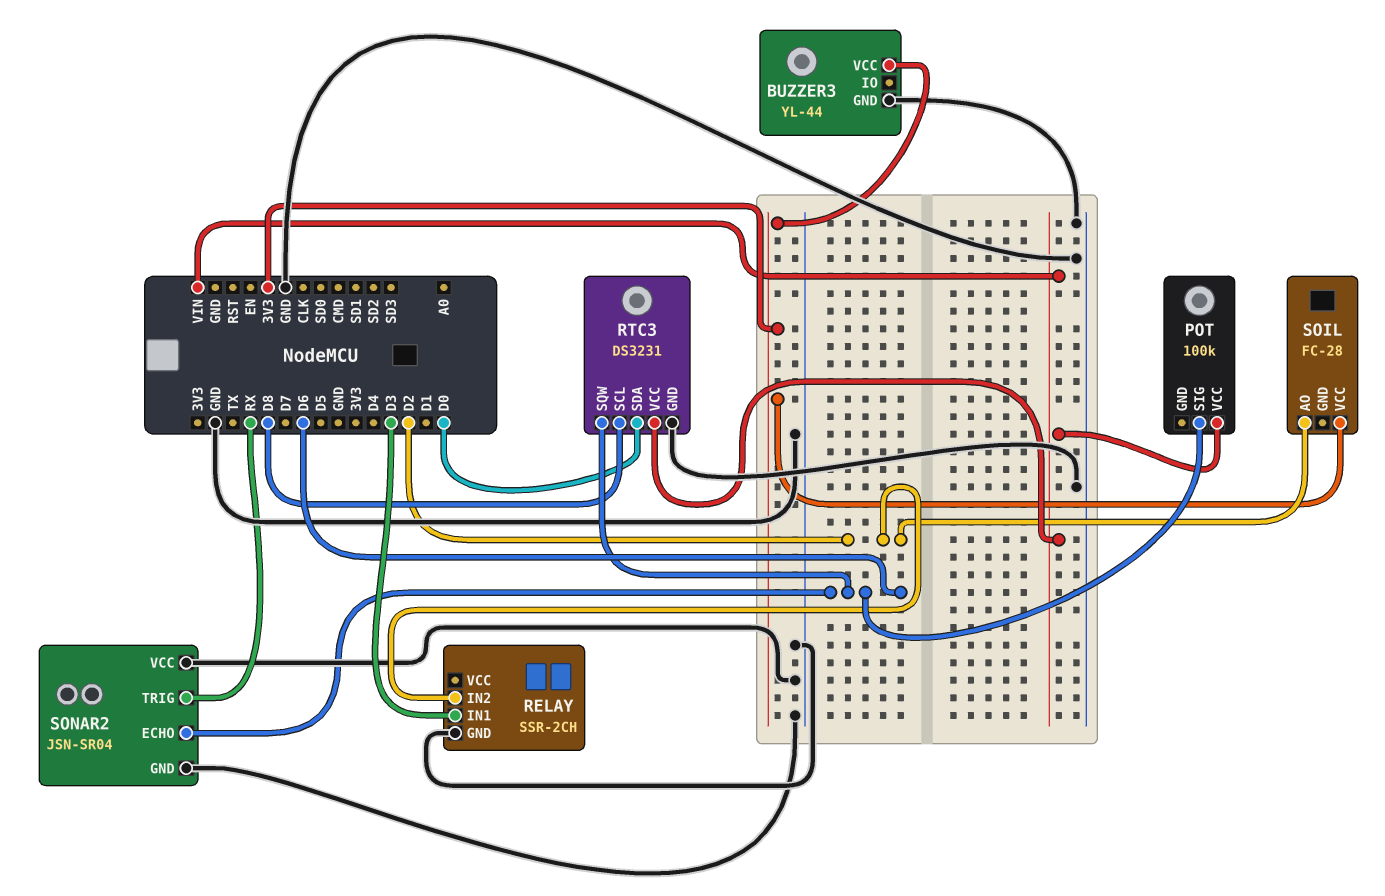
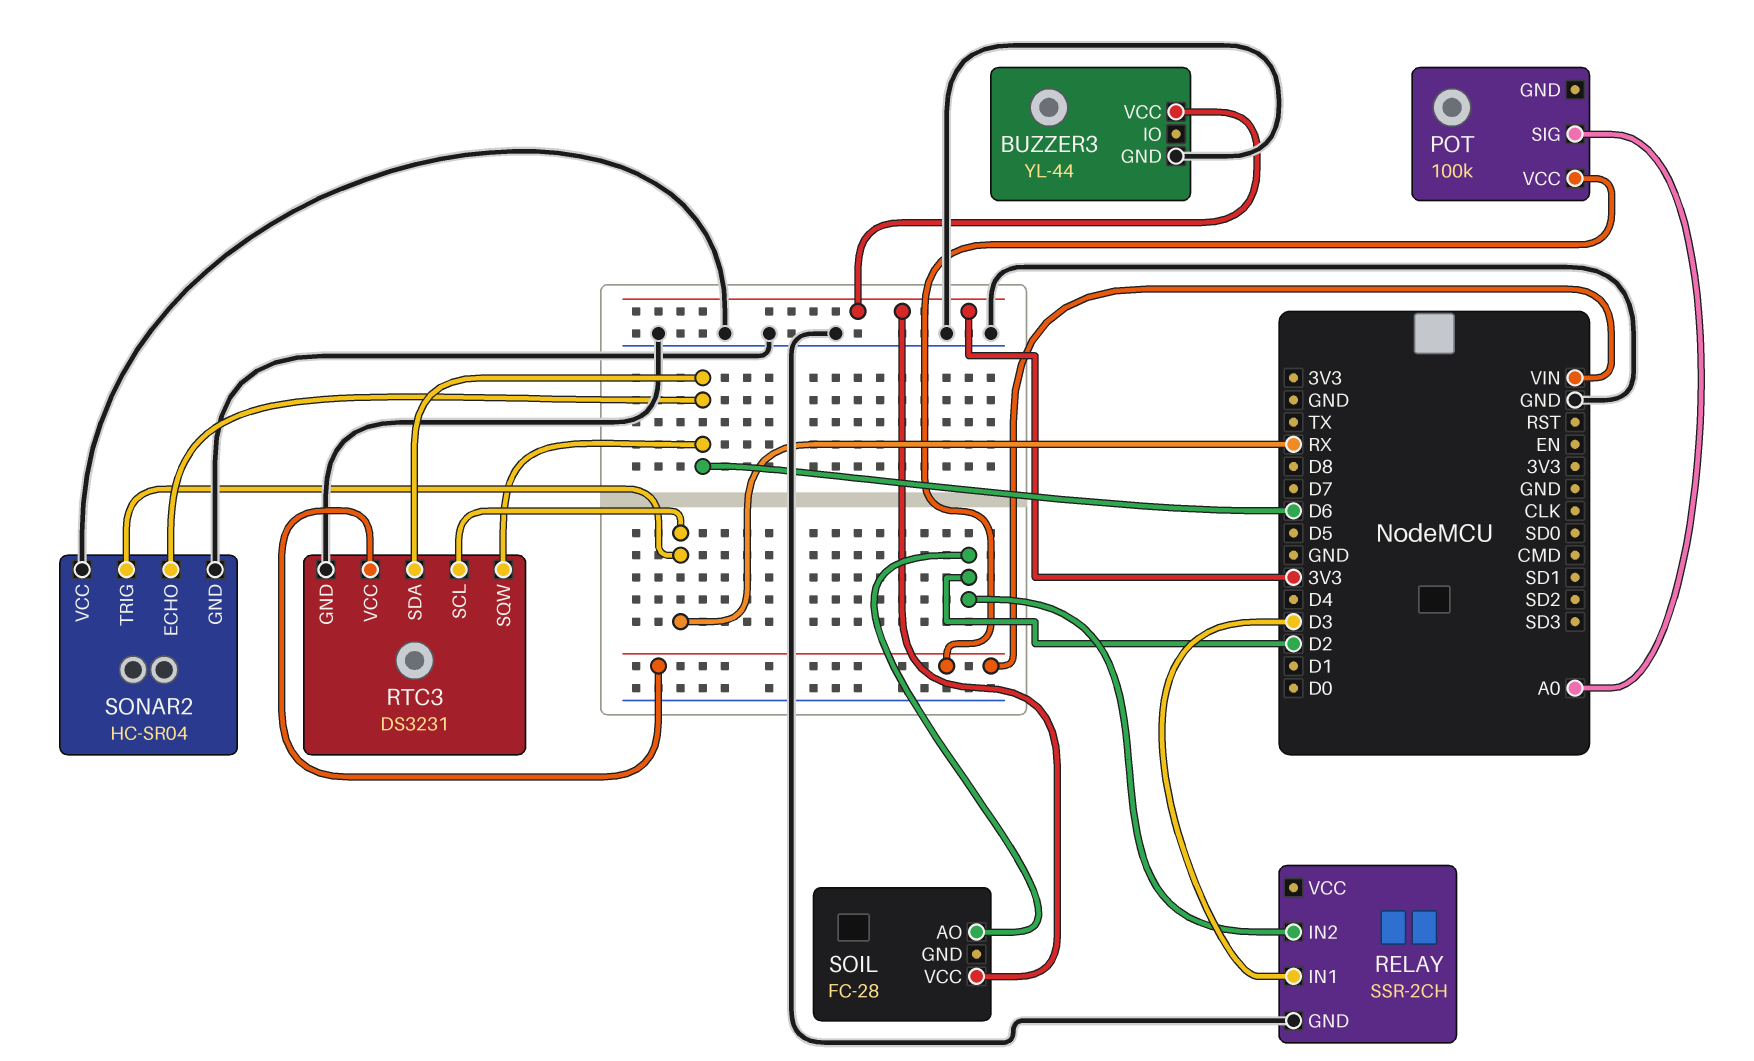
POT pin SIG: D6 -> A0
RTC3 pin SCL: D8 -> RX
RTC3 pin SDA: D0 -> D6
SONAR2: JSN-SR04 -> HC-SR04

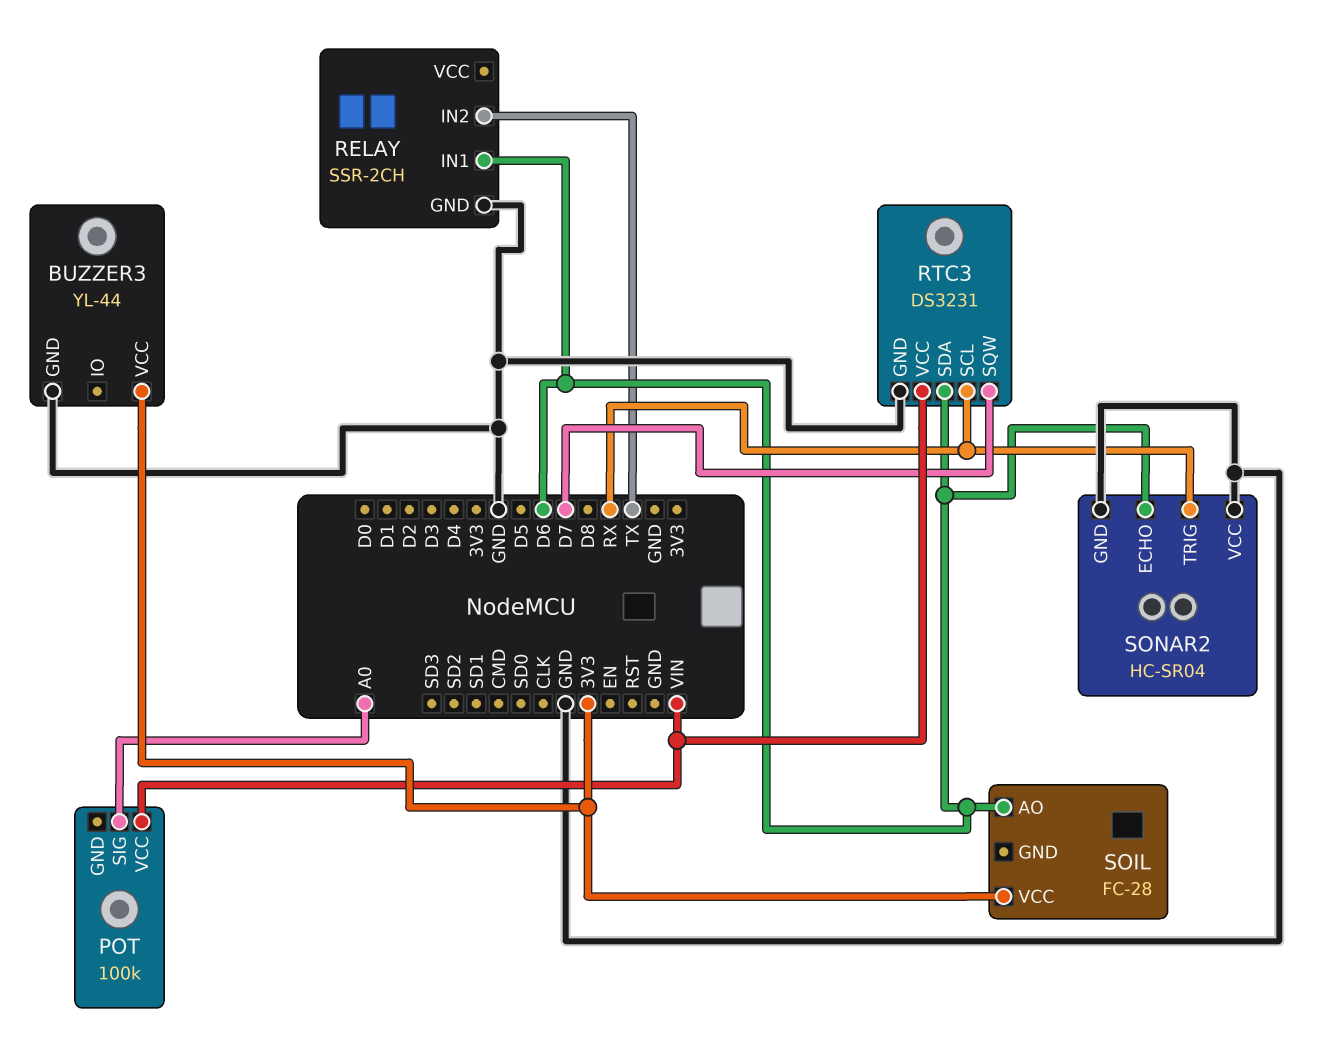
RELAY pin IN1: D3 -> D6
RELAY pin IN2: D2 -> TX
RTC3 pin SQW: D6 -> D7
SOIL pin AO: D2 -> D6

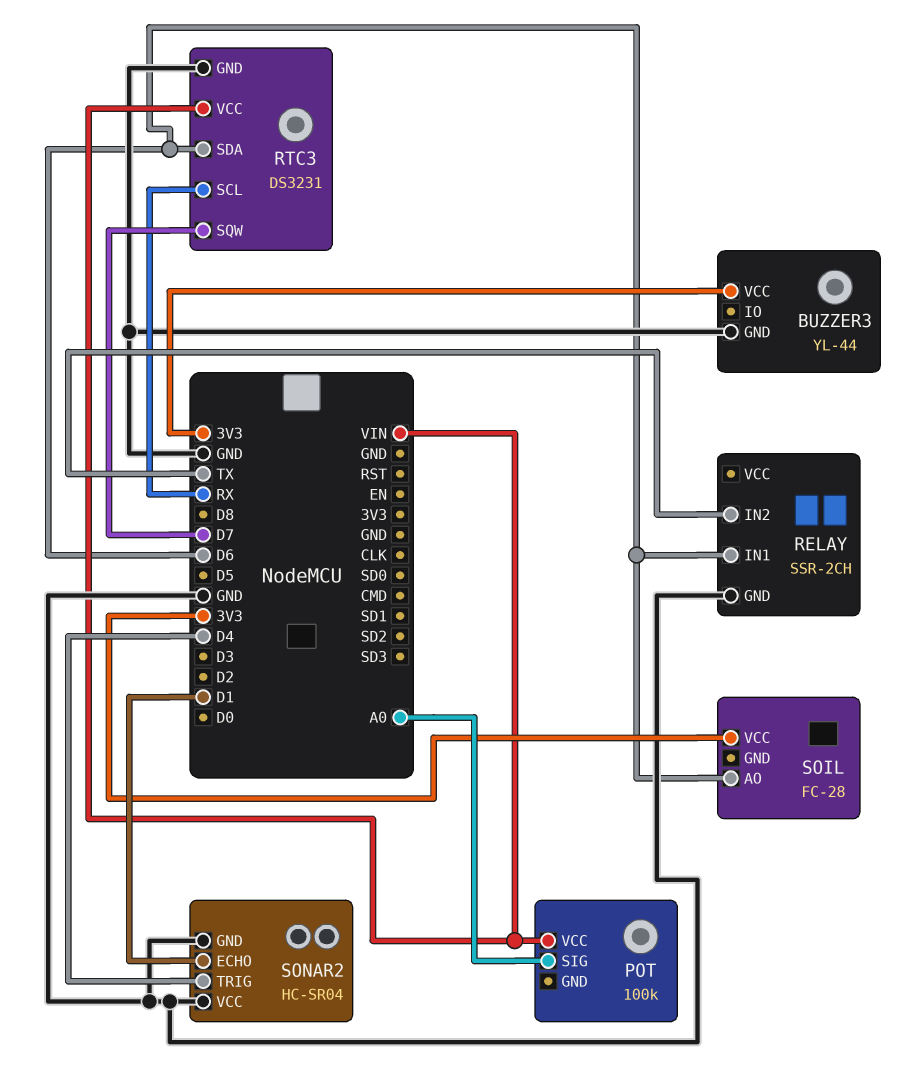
SONAR2 pin ECHO: D6 -> D1
SONAR2 pin TRIG: RX -> D4

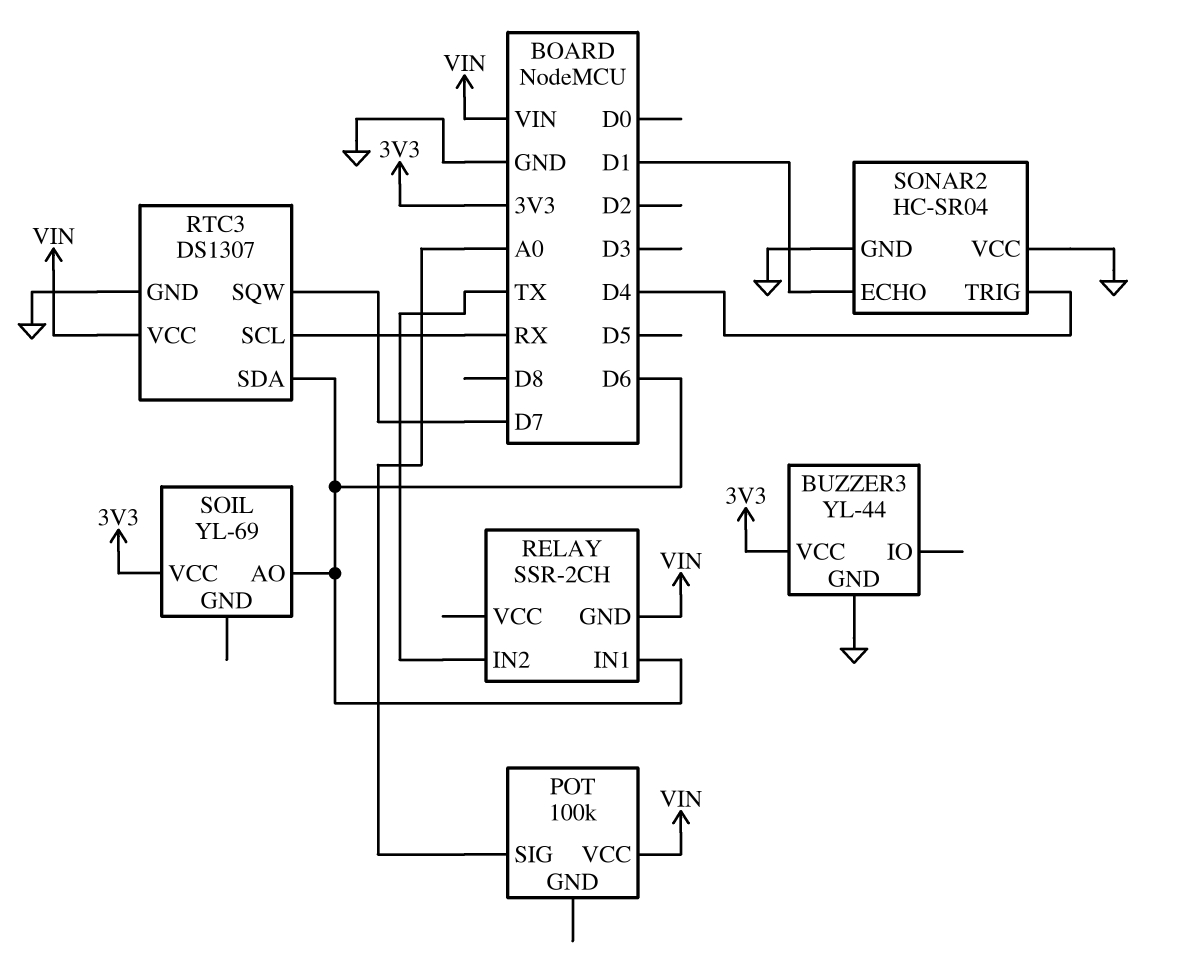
RELAY pin GND: GND -> VIN
RTC3: DS3231 -> DS1307
SOIL: FC-28 -> YL-69

